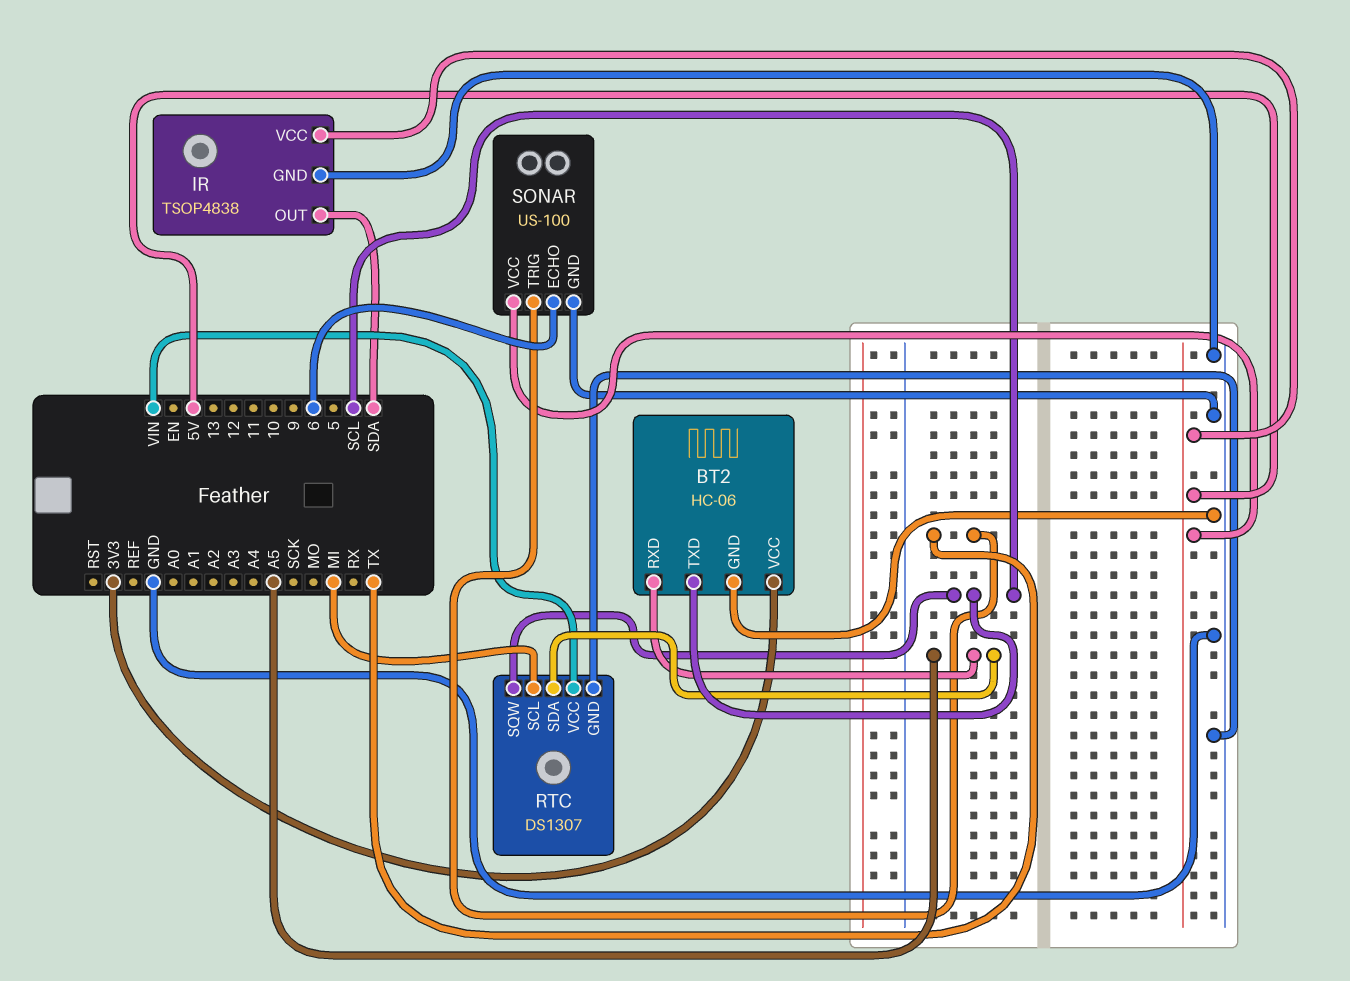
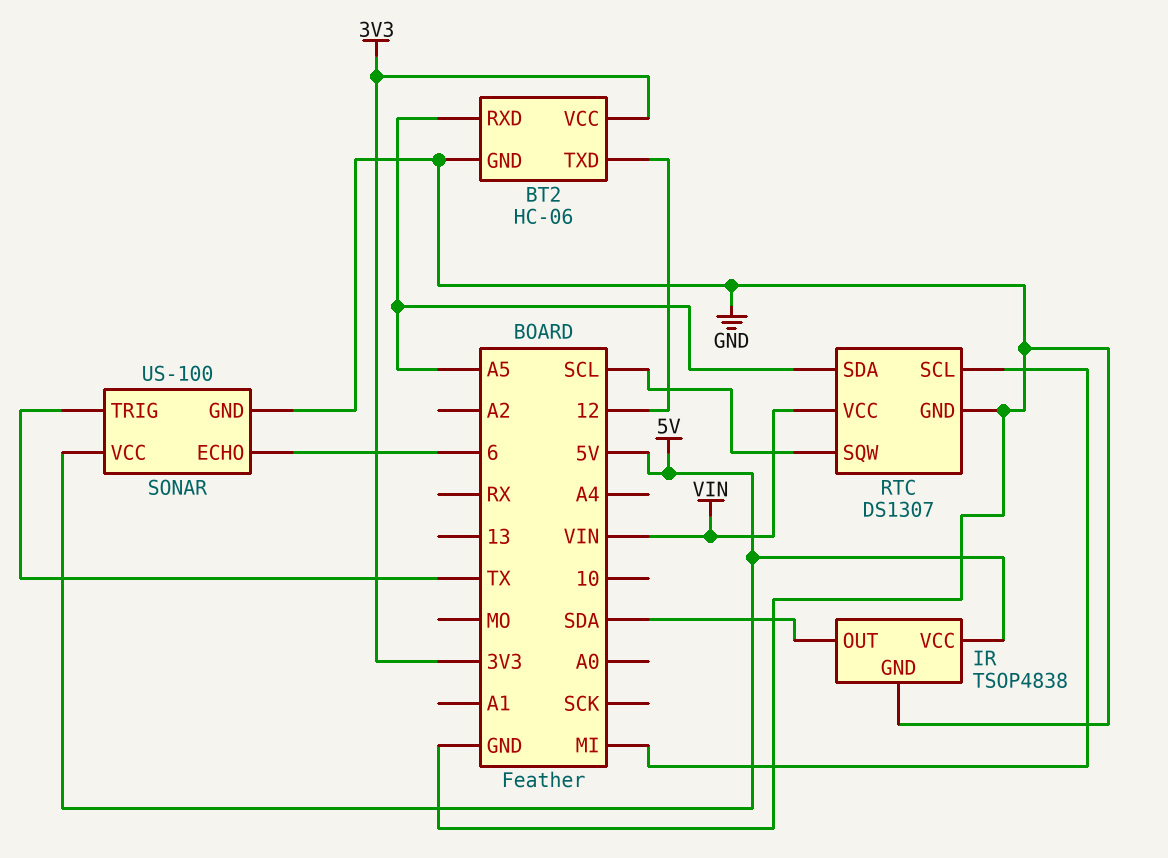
BT2 pin TXD: SCL -> 12

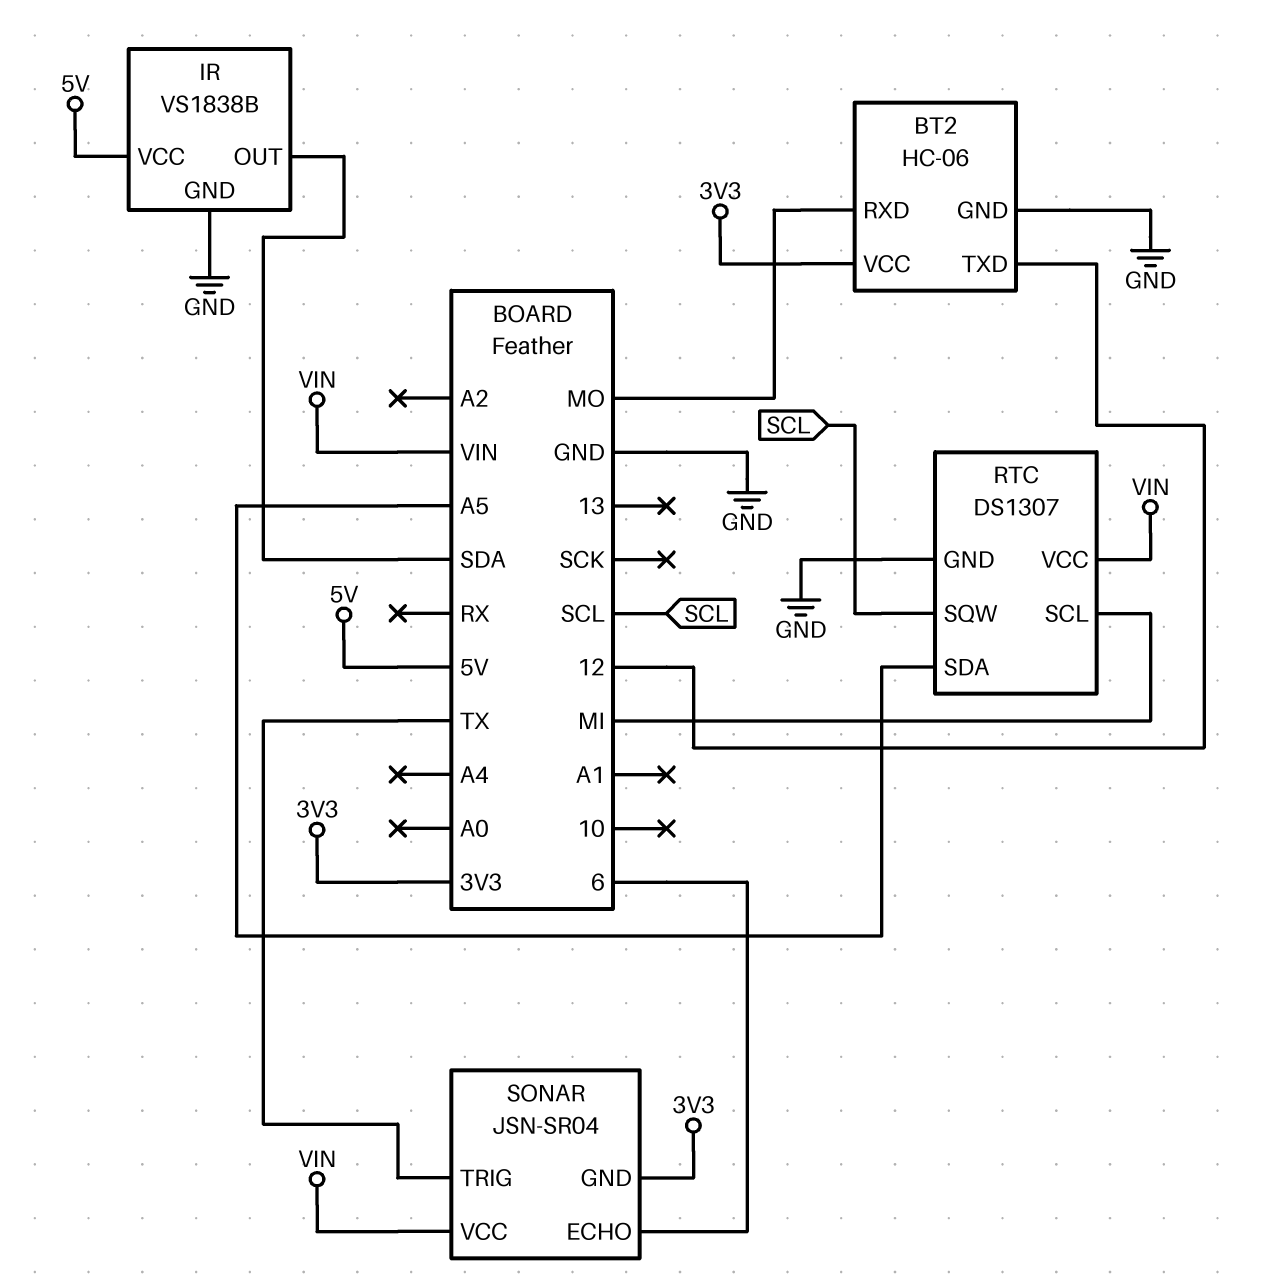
BT2 pin RXD: A5 -> MO
IR: TSOP4838 -> VS1838B
SONAR: US-100 -> JSN-SR04
SONAR pin GND: GND -> 3V3
SONAR pin VCC: 5V -> VIN

